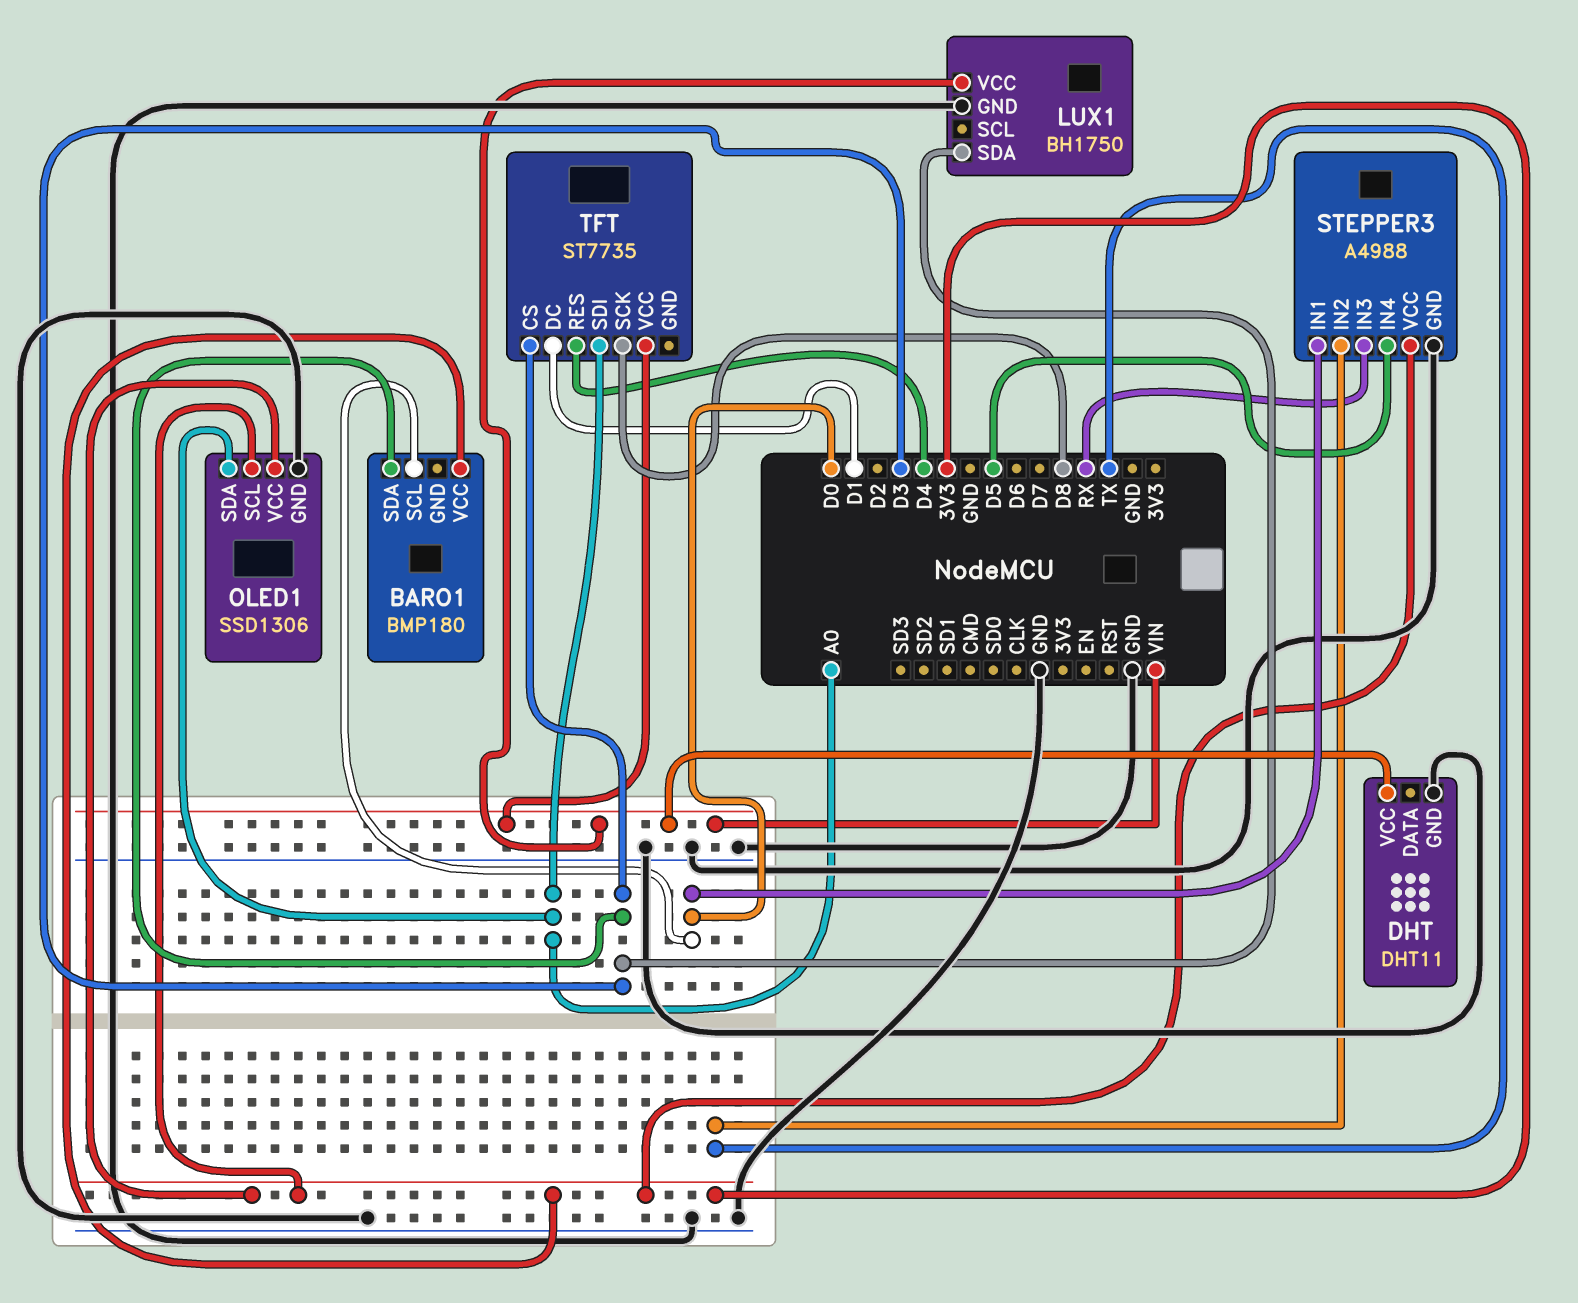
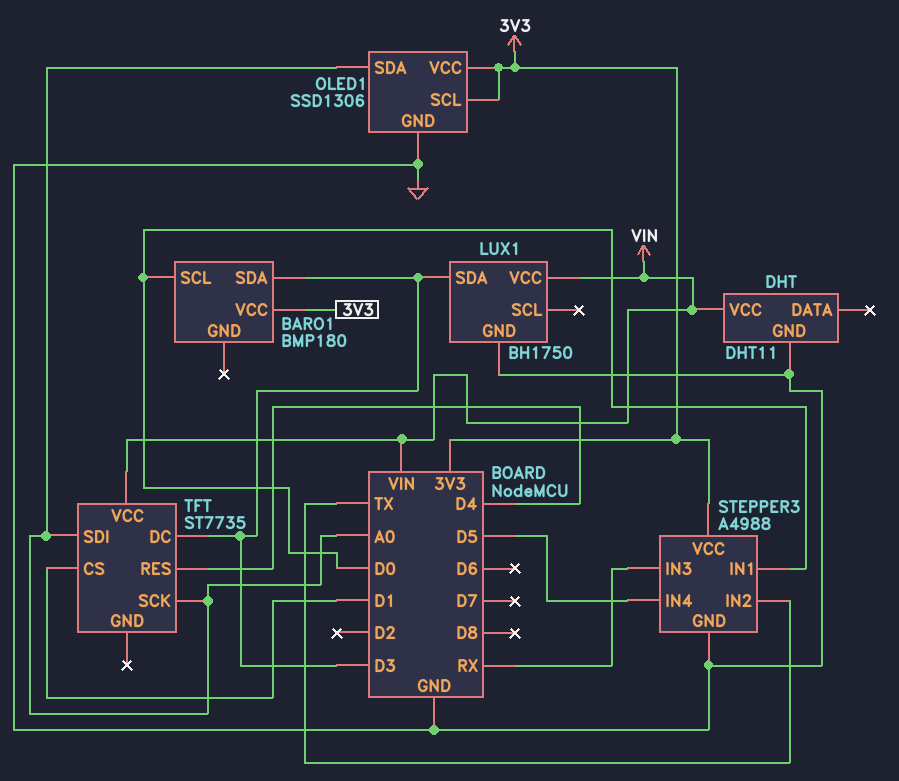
TFT pin CS: D3 -> D1
TFT pin DC: D1 -> D3
TFT pin SCK: D8 -> A0

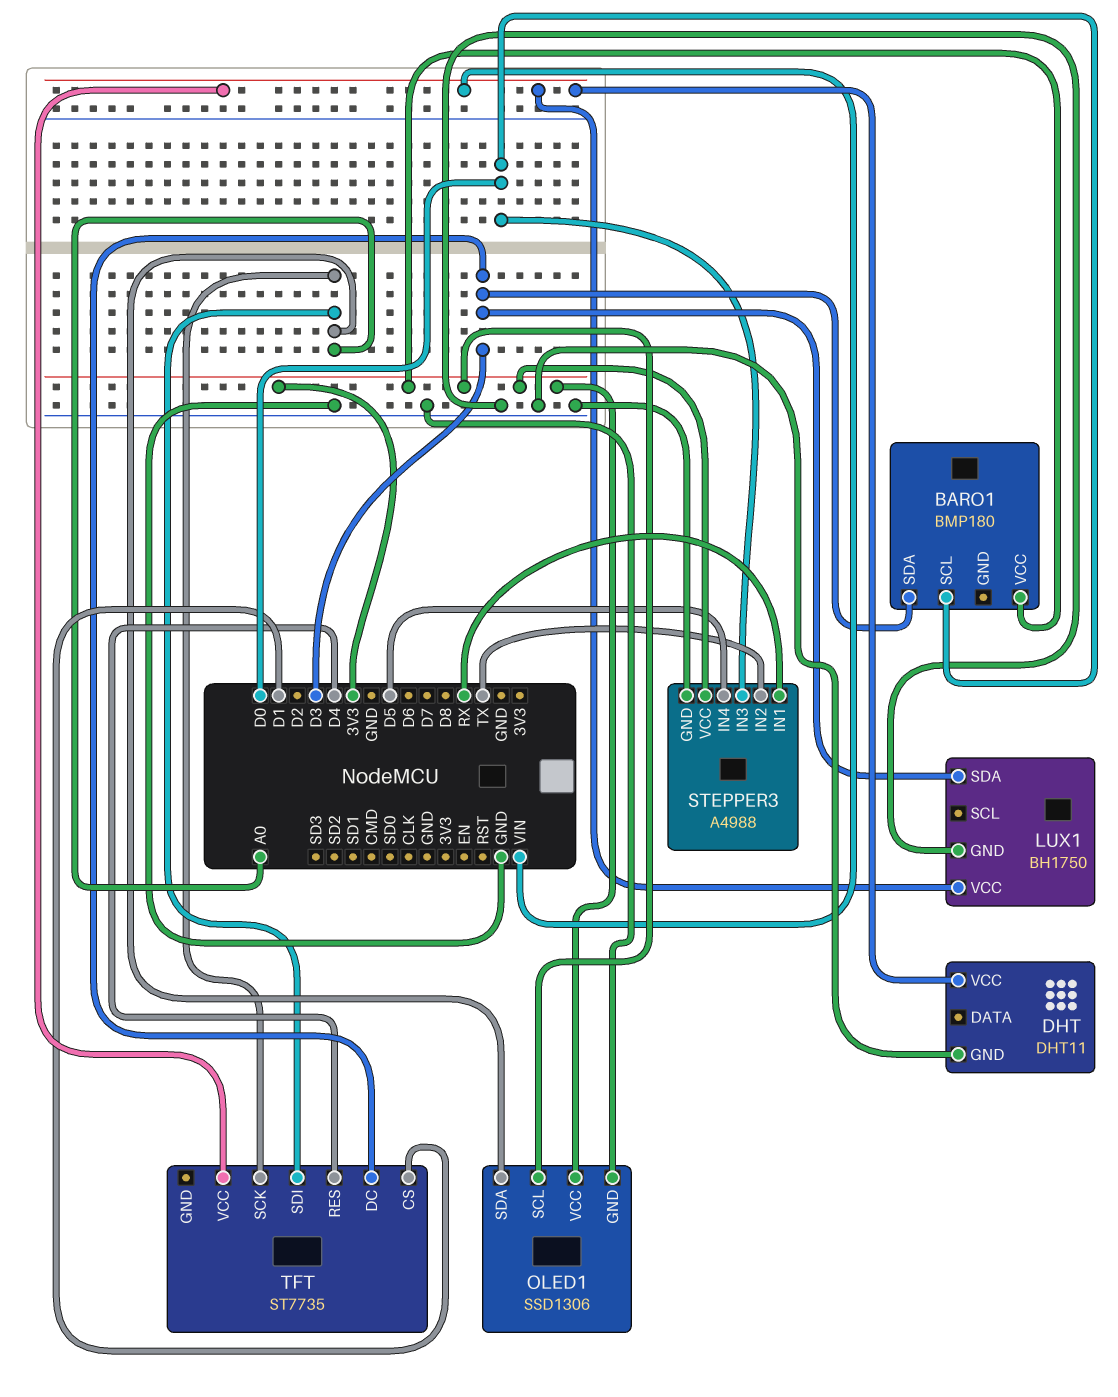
STEPPER3 pin IN1: D0 -> RX
STEPPER3 pin IN3: RX -> D0

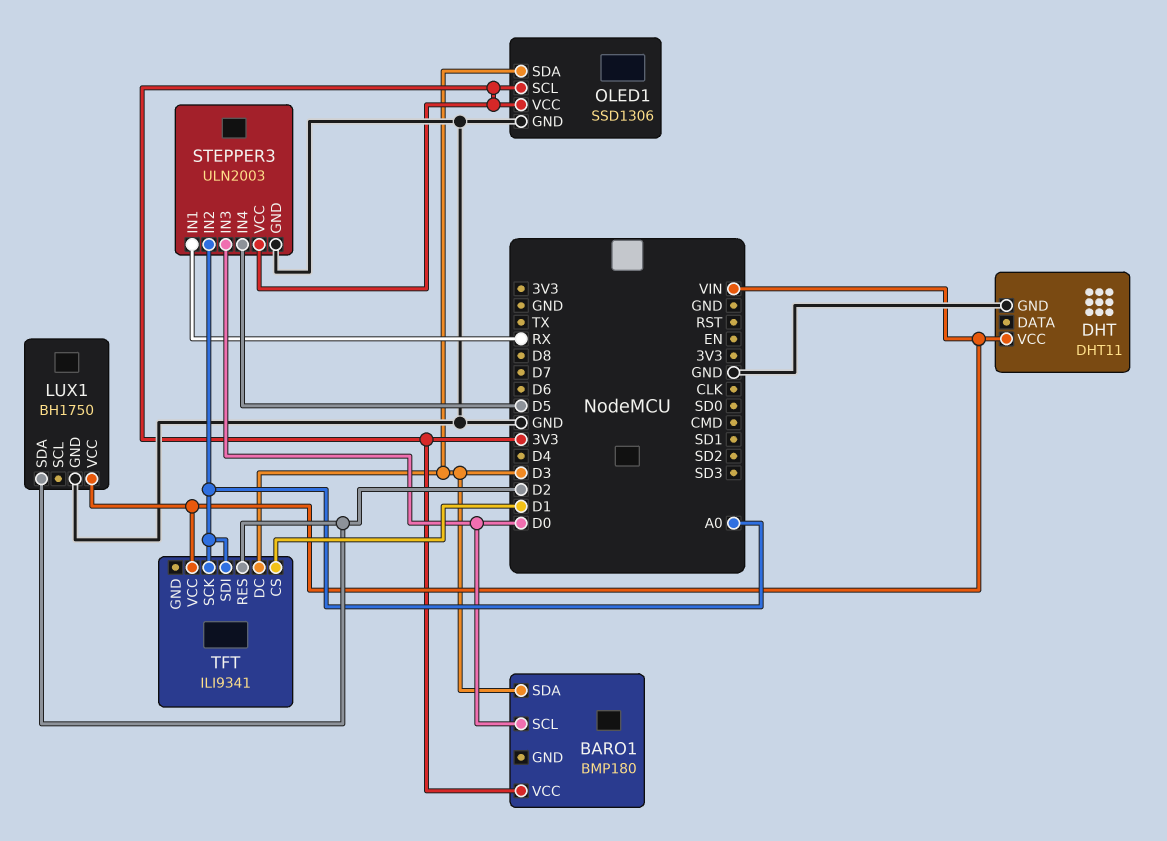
LUX1 pin SDA: D3 -> D2
OLED1 pin SDA: A0 -> D3
STEPPER3: A4988 -> ULN2003
STEPPER3 pin IN2: TX -> A0
TFT: ST7735 -> ILI9341
TFT pin RES: D4 -> D2

